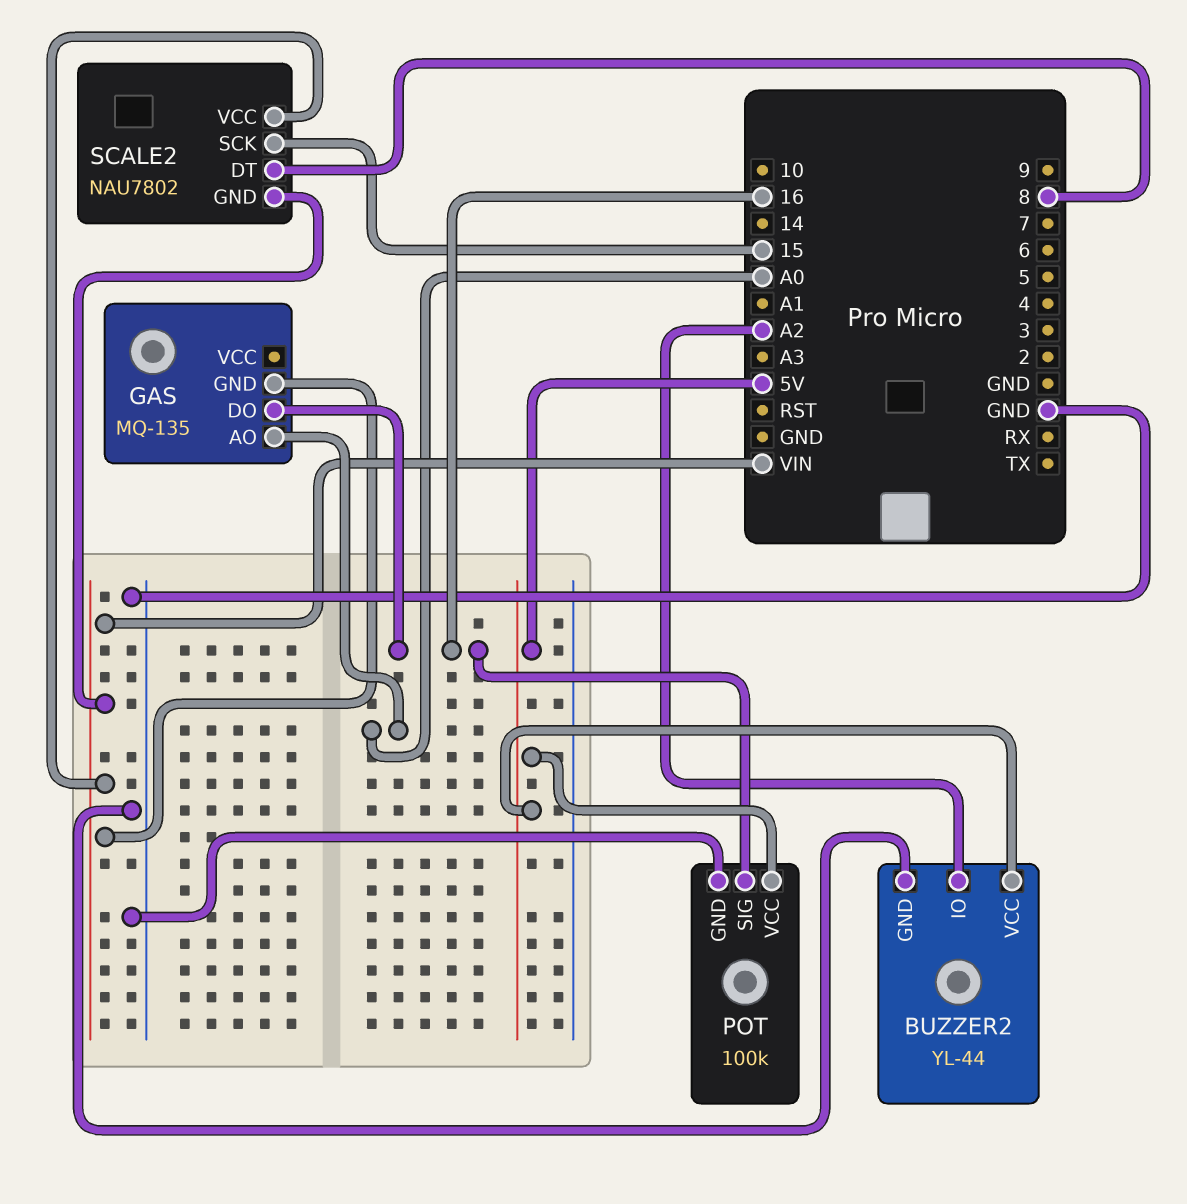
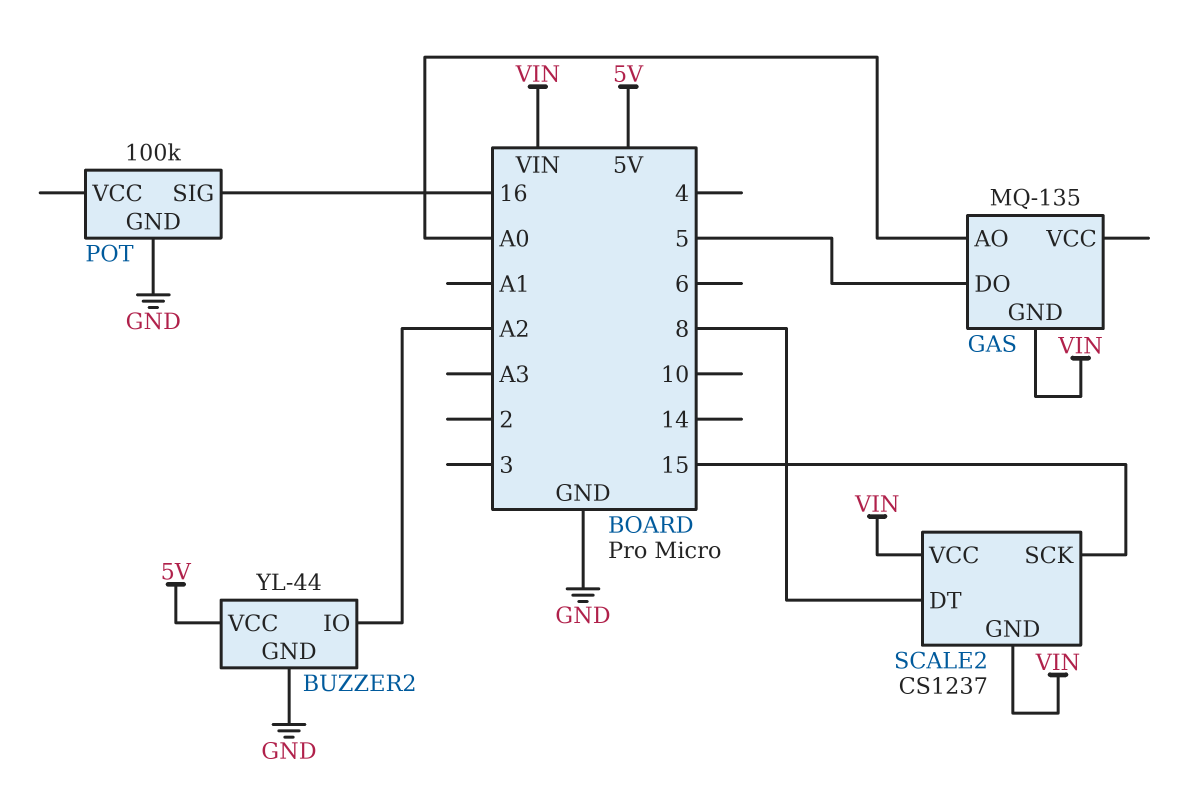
GAS pin DO: 16 -> 5
POT pin VCC: 5V -> none
SCALE2: NAU7802 -> CS1237

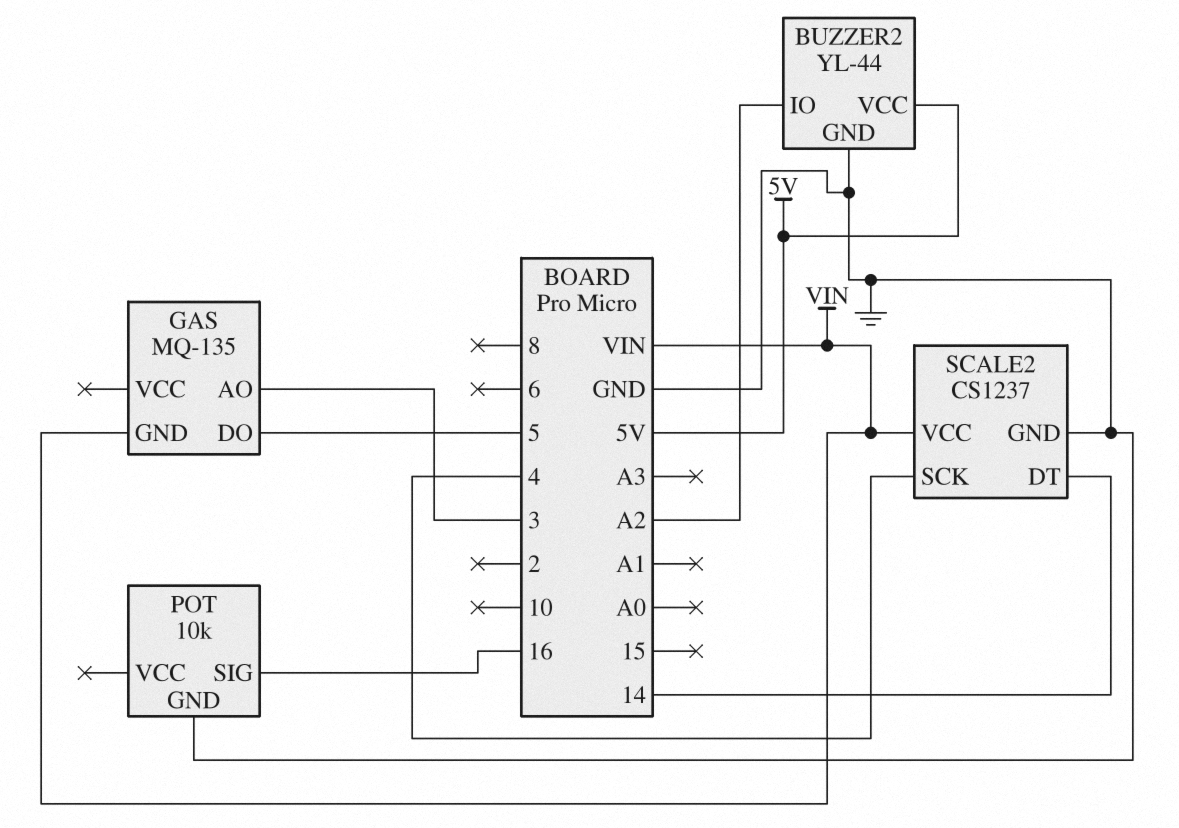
GAS pin AO: A0 -> 3
POT: 100k -> 10k
SCALE2 pin DT: 8 -> 14
SCALE2 pin GND: VIN -> GND
SCALE2 pin SCK: 15 -> 4

